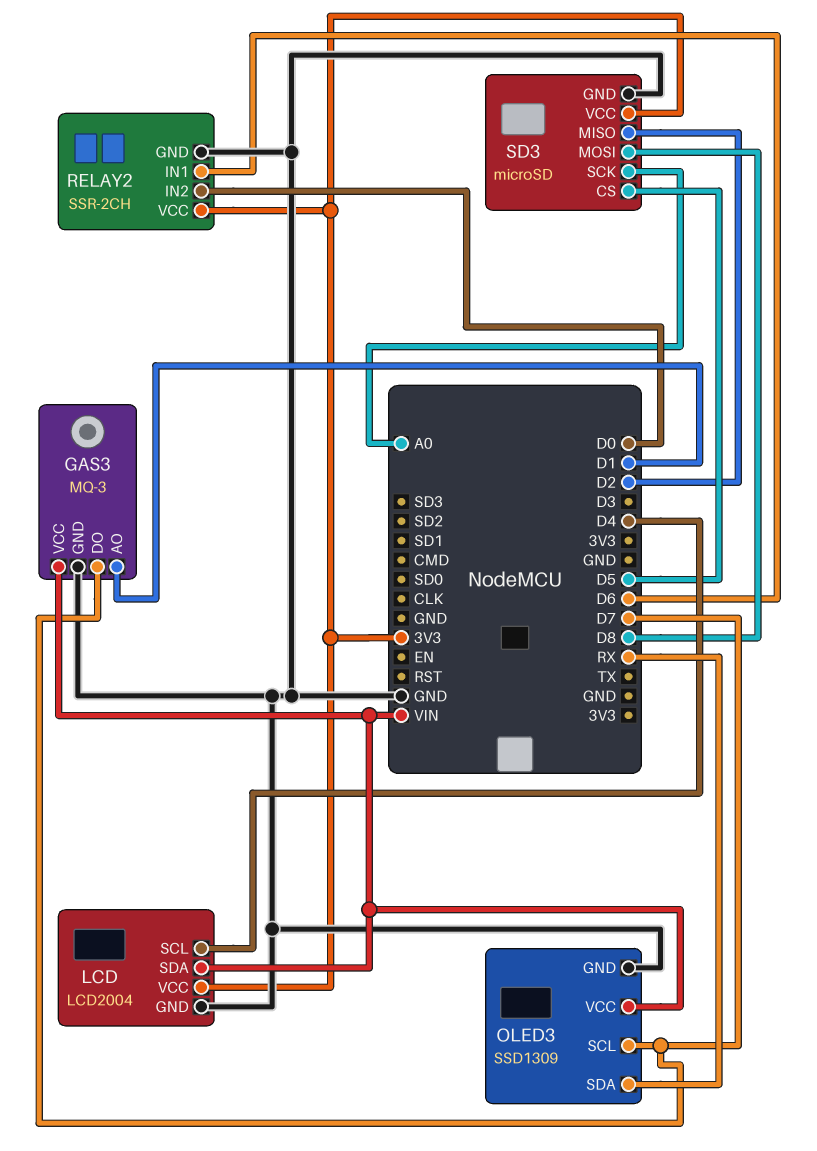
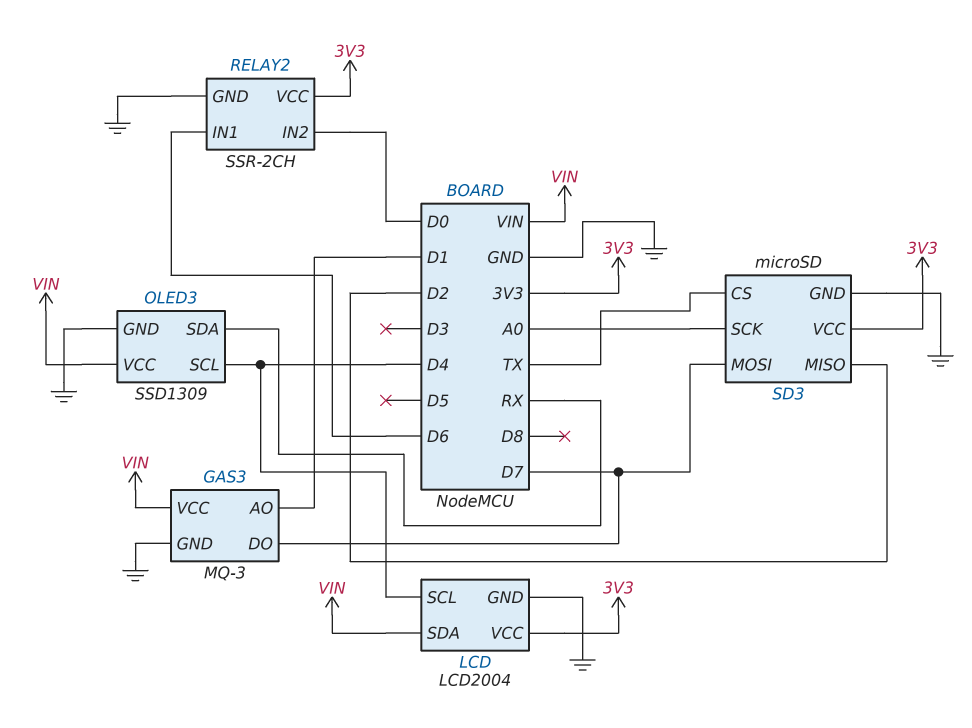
OLED3 pin SCL: D7 -> D4
SD3 pin CS: D5 -> TX
SD3 pin MOSI: D8 -> D7

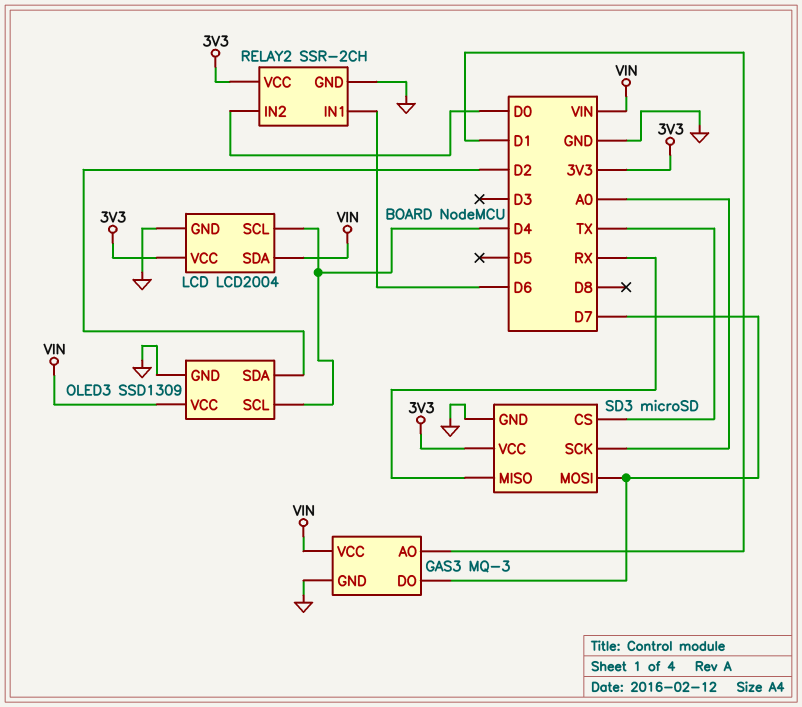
OLED3 pin SDA: RX -> D2
SD3 pin MISO: D2 -> RX

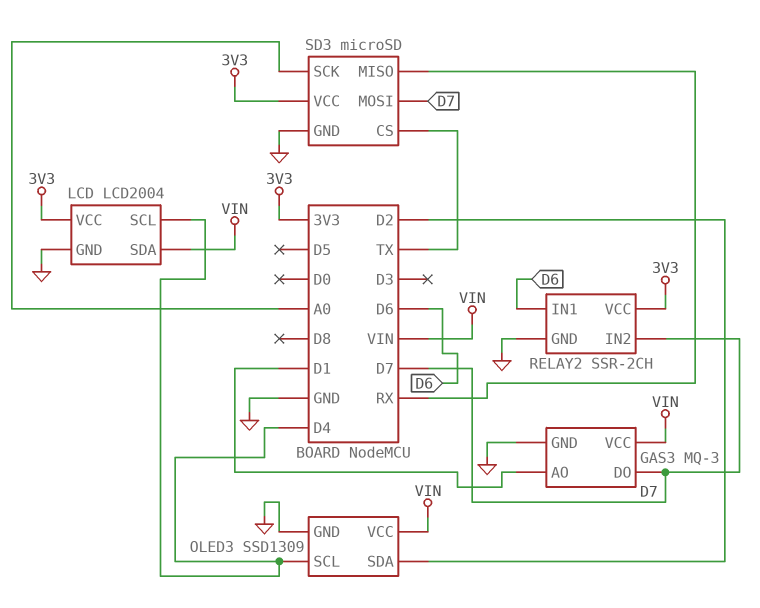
RELAY2 pin IN2: D0 -> D7

